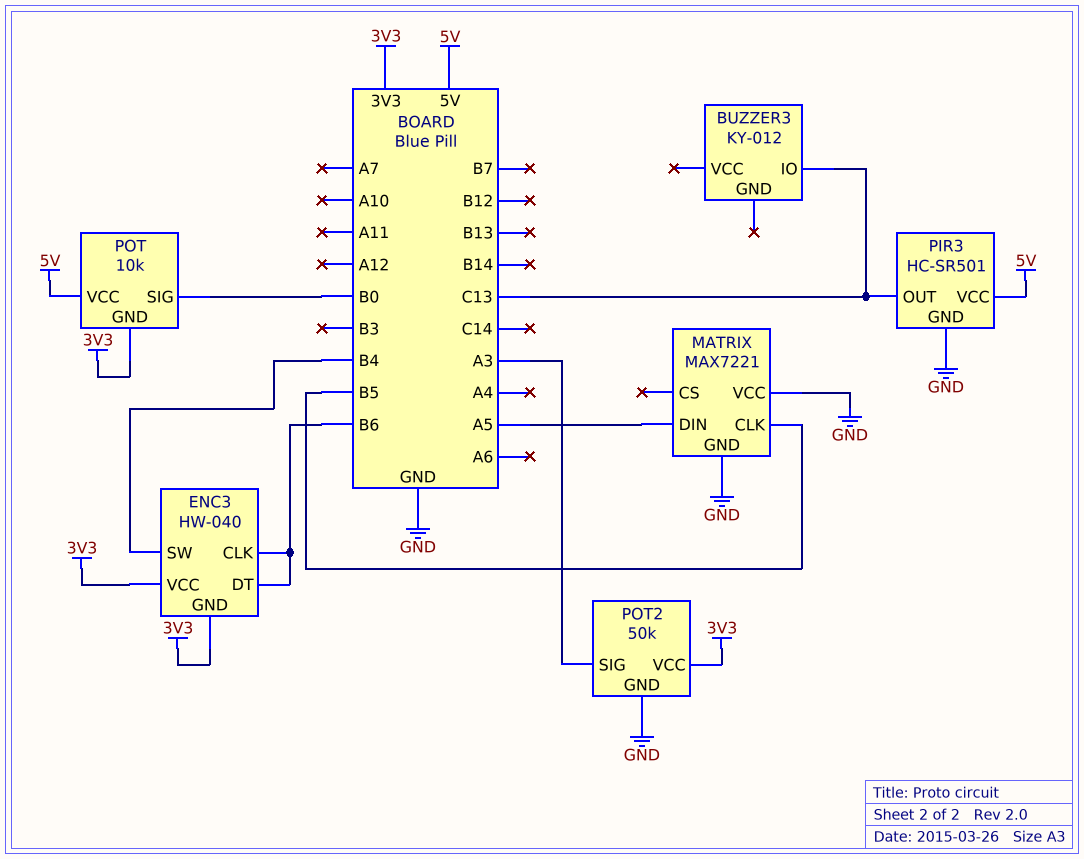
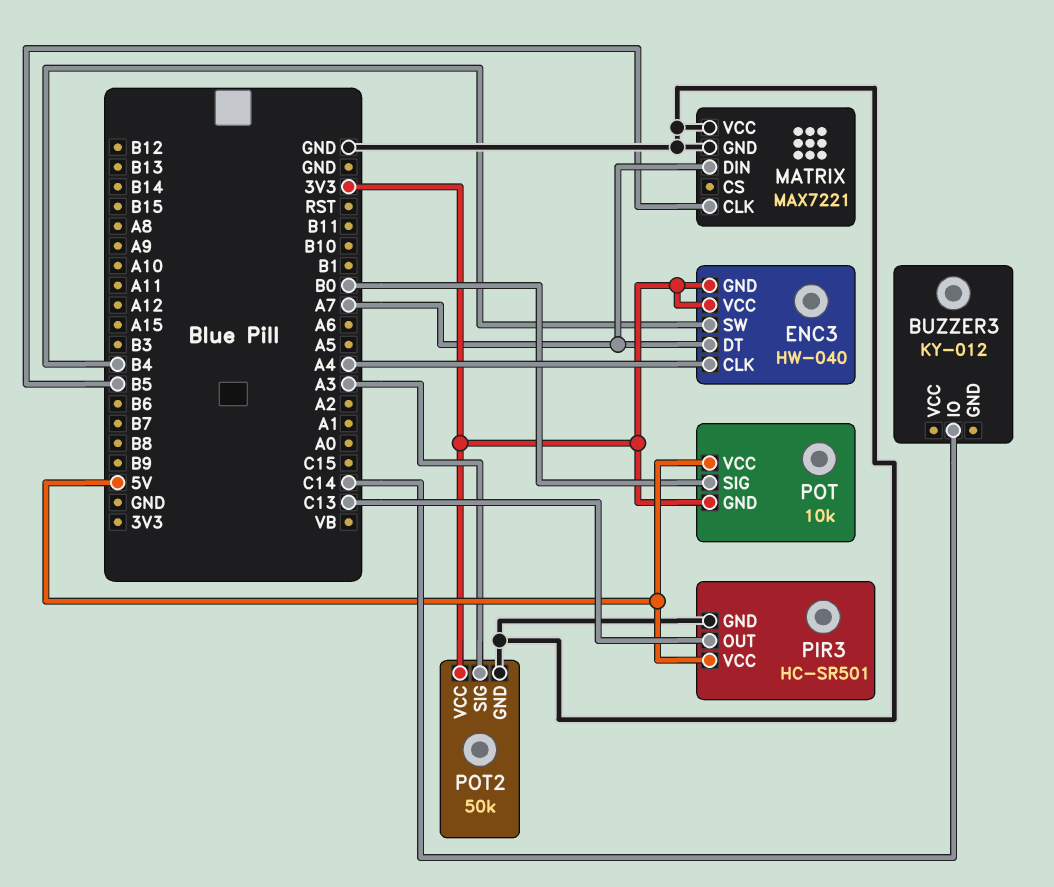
BUZZER3 pin IO: C13 -> C14
ENC3 pin CLK: B6 -> A4
ENC3 pin DT: B6 -> A7
MATRIX pin DIN: A5 -> A7

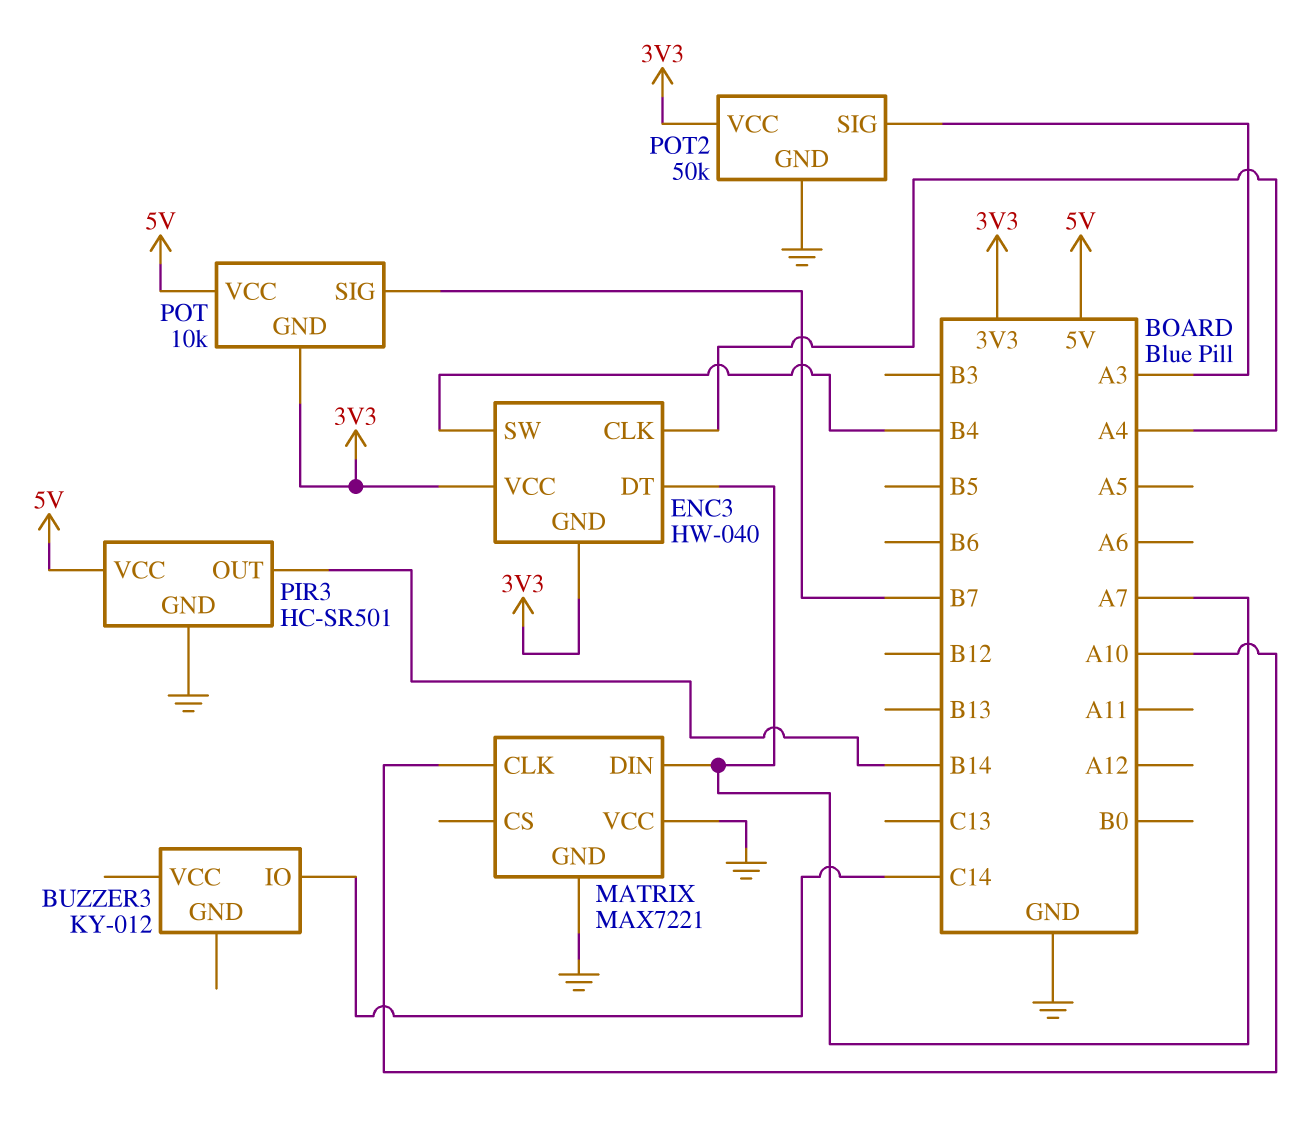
MATRIX pin CLK: B5 -> A10
PIR3 pin OUT: C13 -> B14
POT pin SIG: B0 -> B7

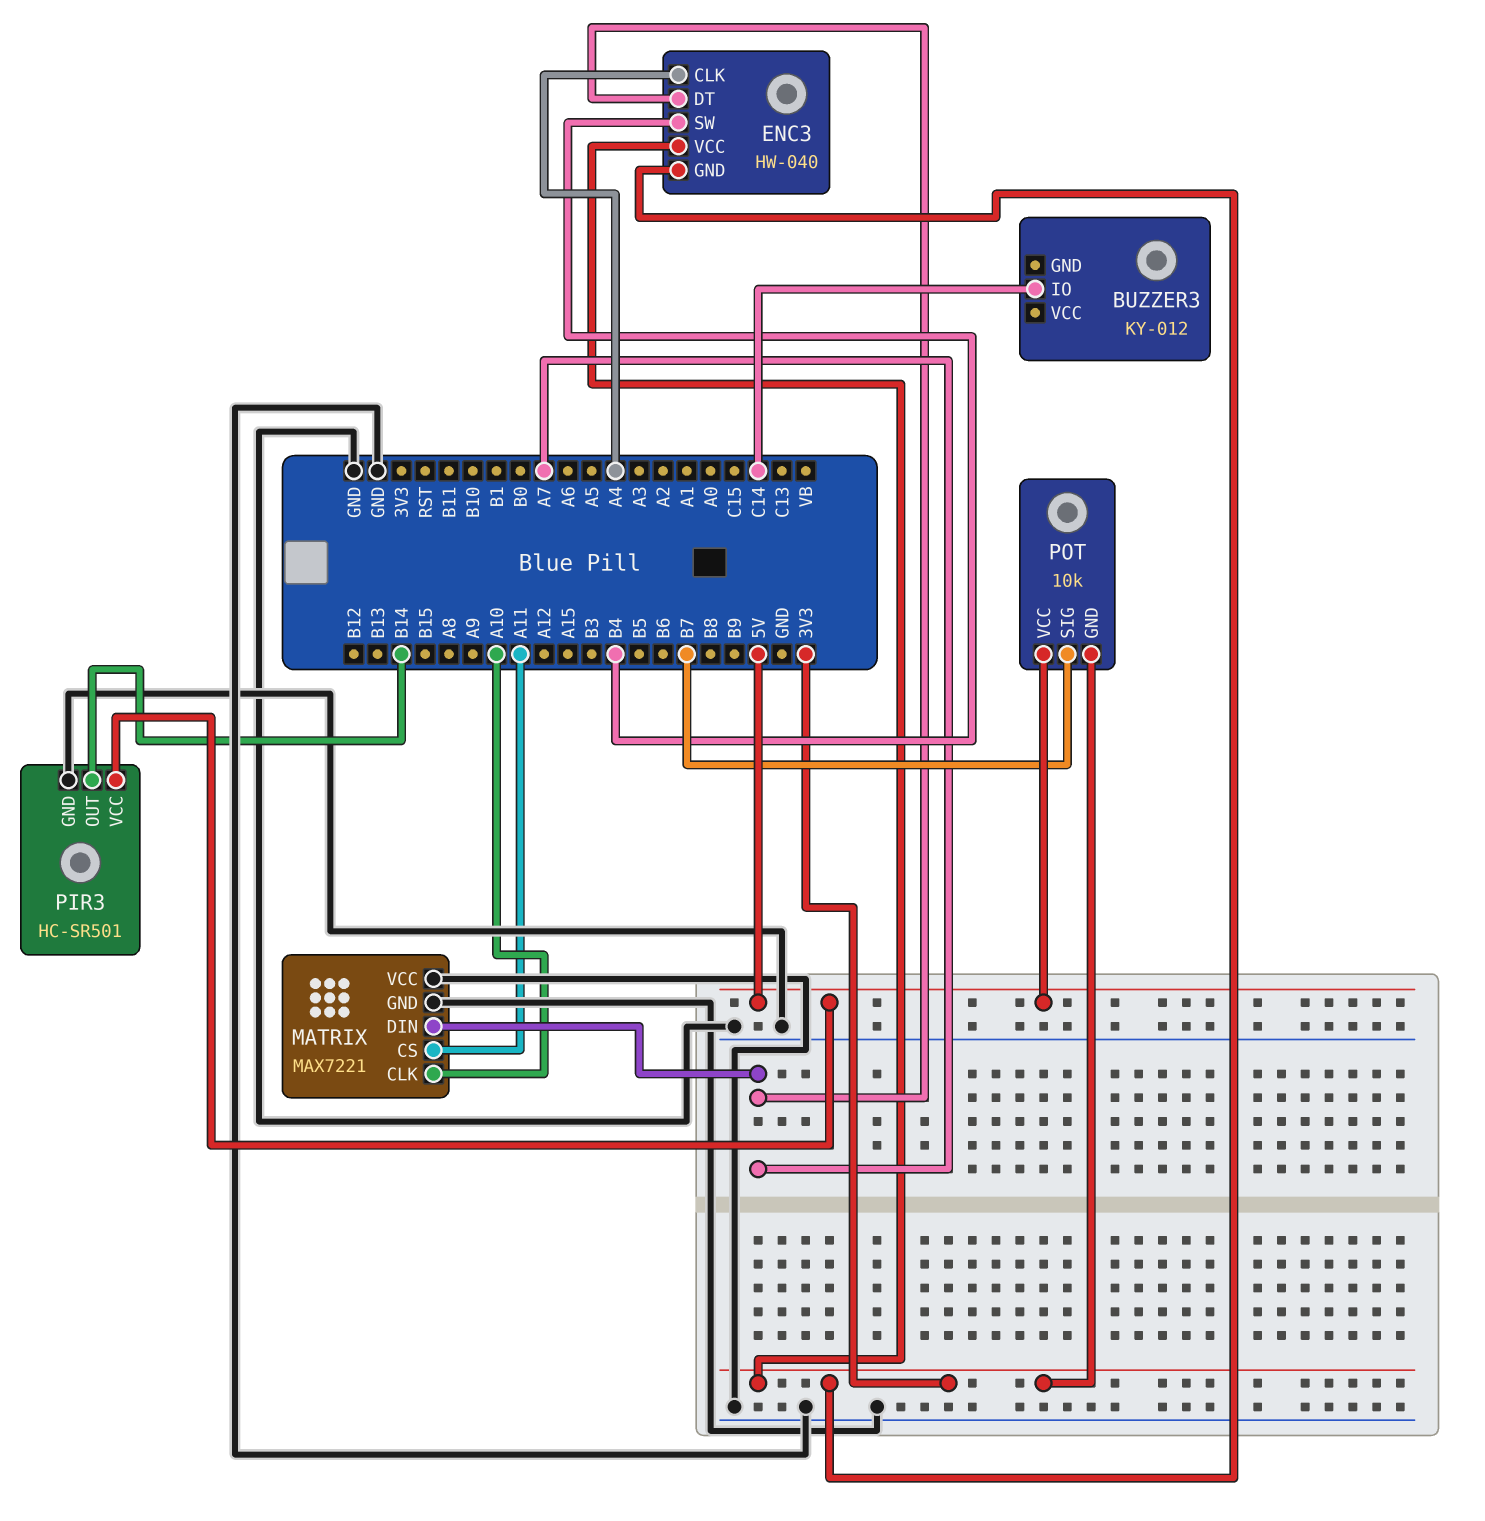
MATRIX pin CS: none -> A11
POT2: 50k -> none
POT2 pin GND: GND -> none
POT2 pin SIG: A3 -> none
POT2 pin VCC: 3V3 -> none

